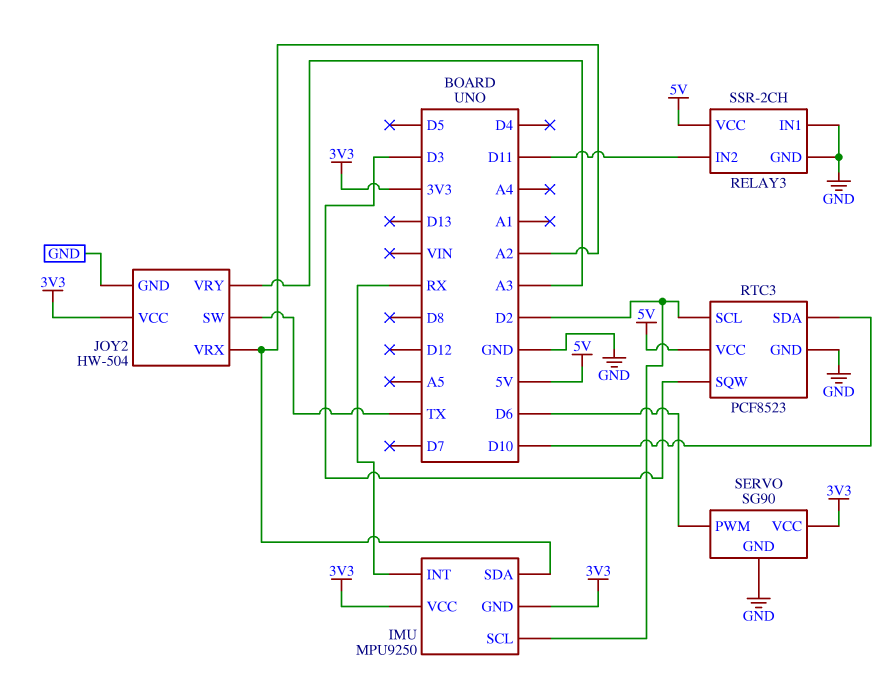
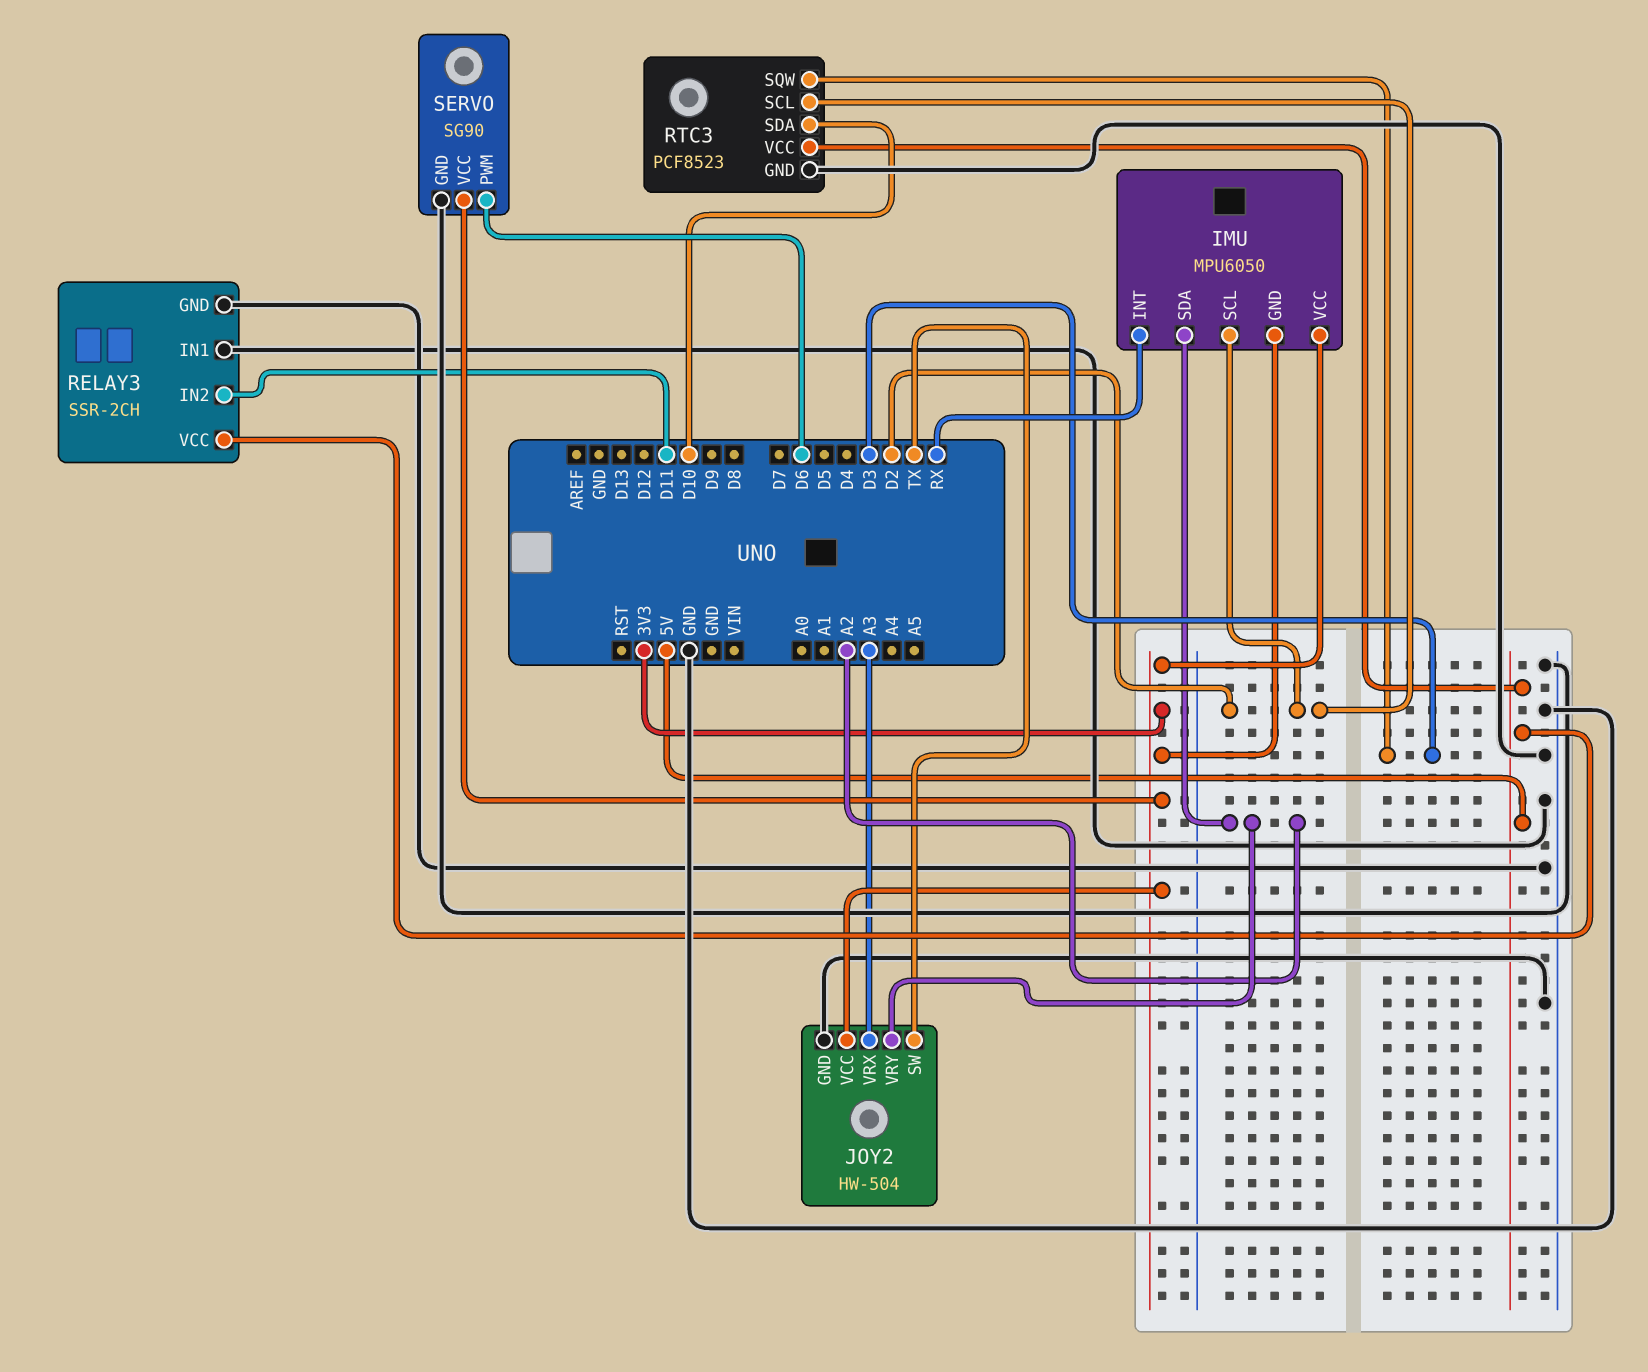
IMU: MPU9250 -> MPU6050
JOY2 pin VRX: A2 -> A3
JOY2 pin VRY: A3 -> A2

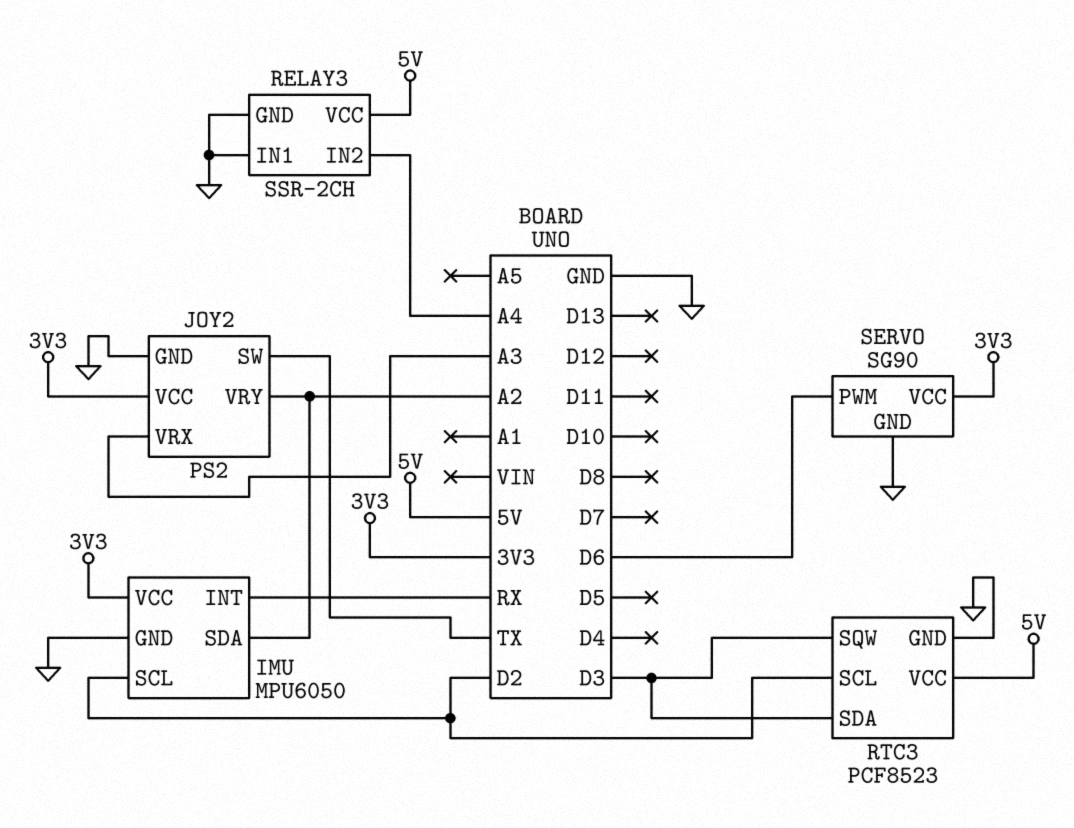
IMU pin GND: 3V3 -> GND
JOY2: HW-504 -> PS2
RELAY3 pin IN2: D11 -> A4
RTC3 pin SDA: D10 -> D3

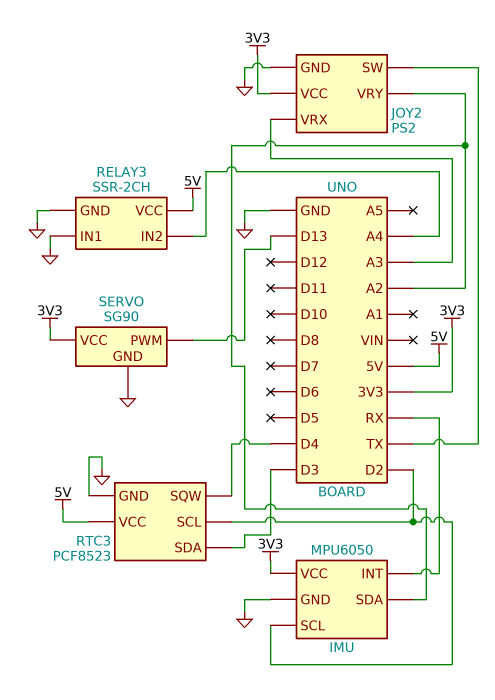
RTC3 pin SQW: D3 -> D4
SERVO pin PWM: D6 -> D13

